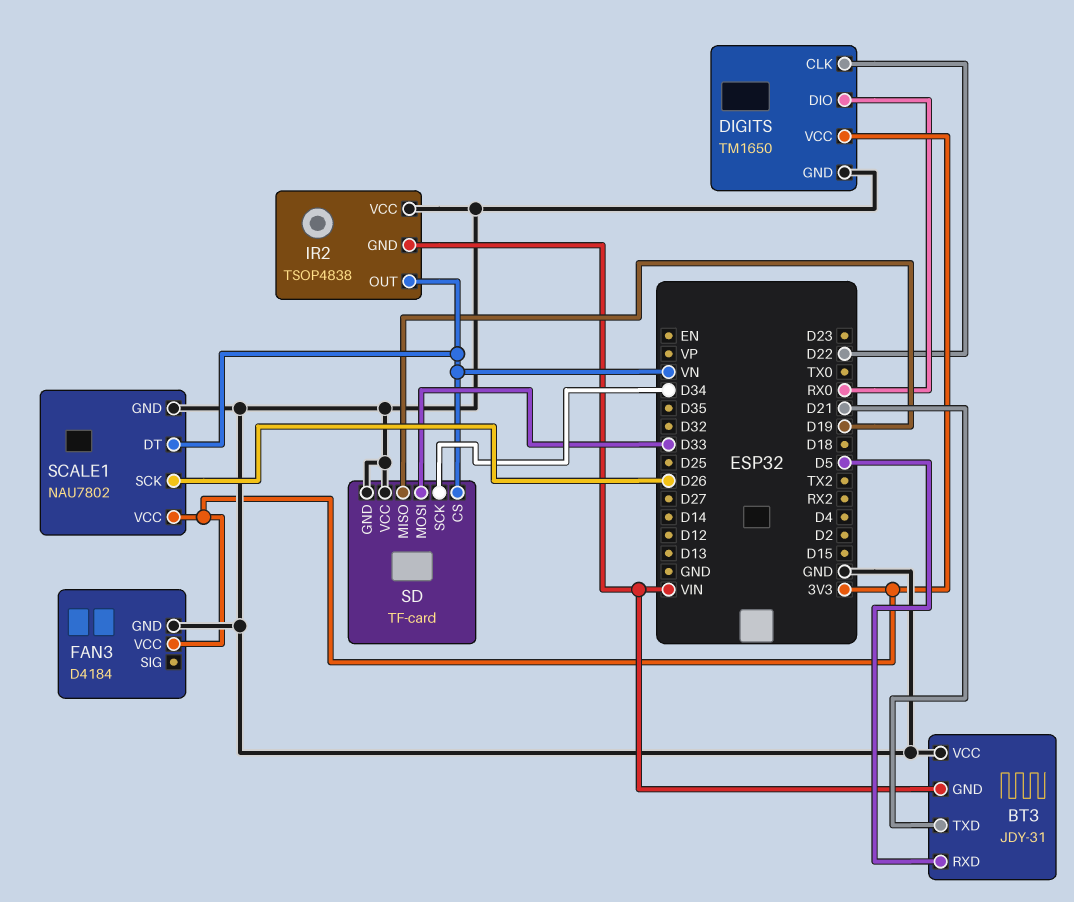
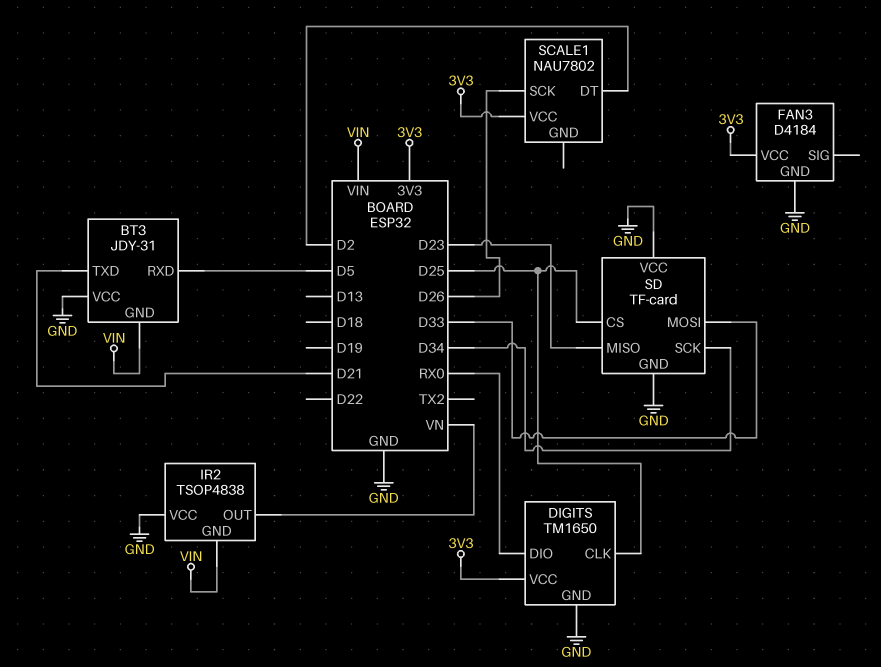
DIGITS pin CLK: D22 -> D25
SCALE1 pin DT: VN -> D2
SCALE1 pin GND: GND -> none
SD pin CS: VN -> D25
SD pin MISO: D19 -> D23

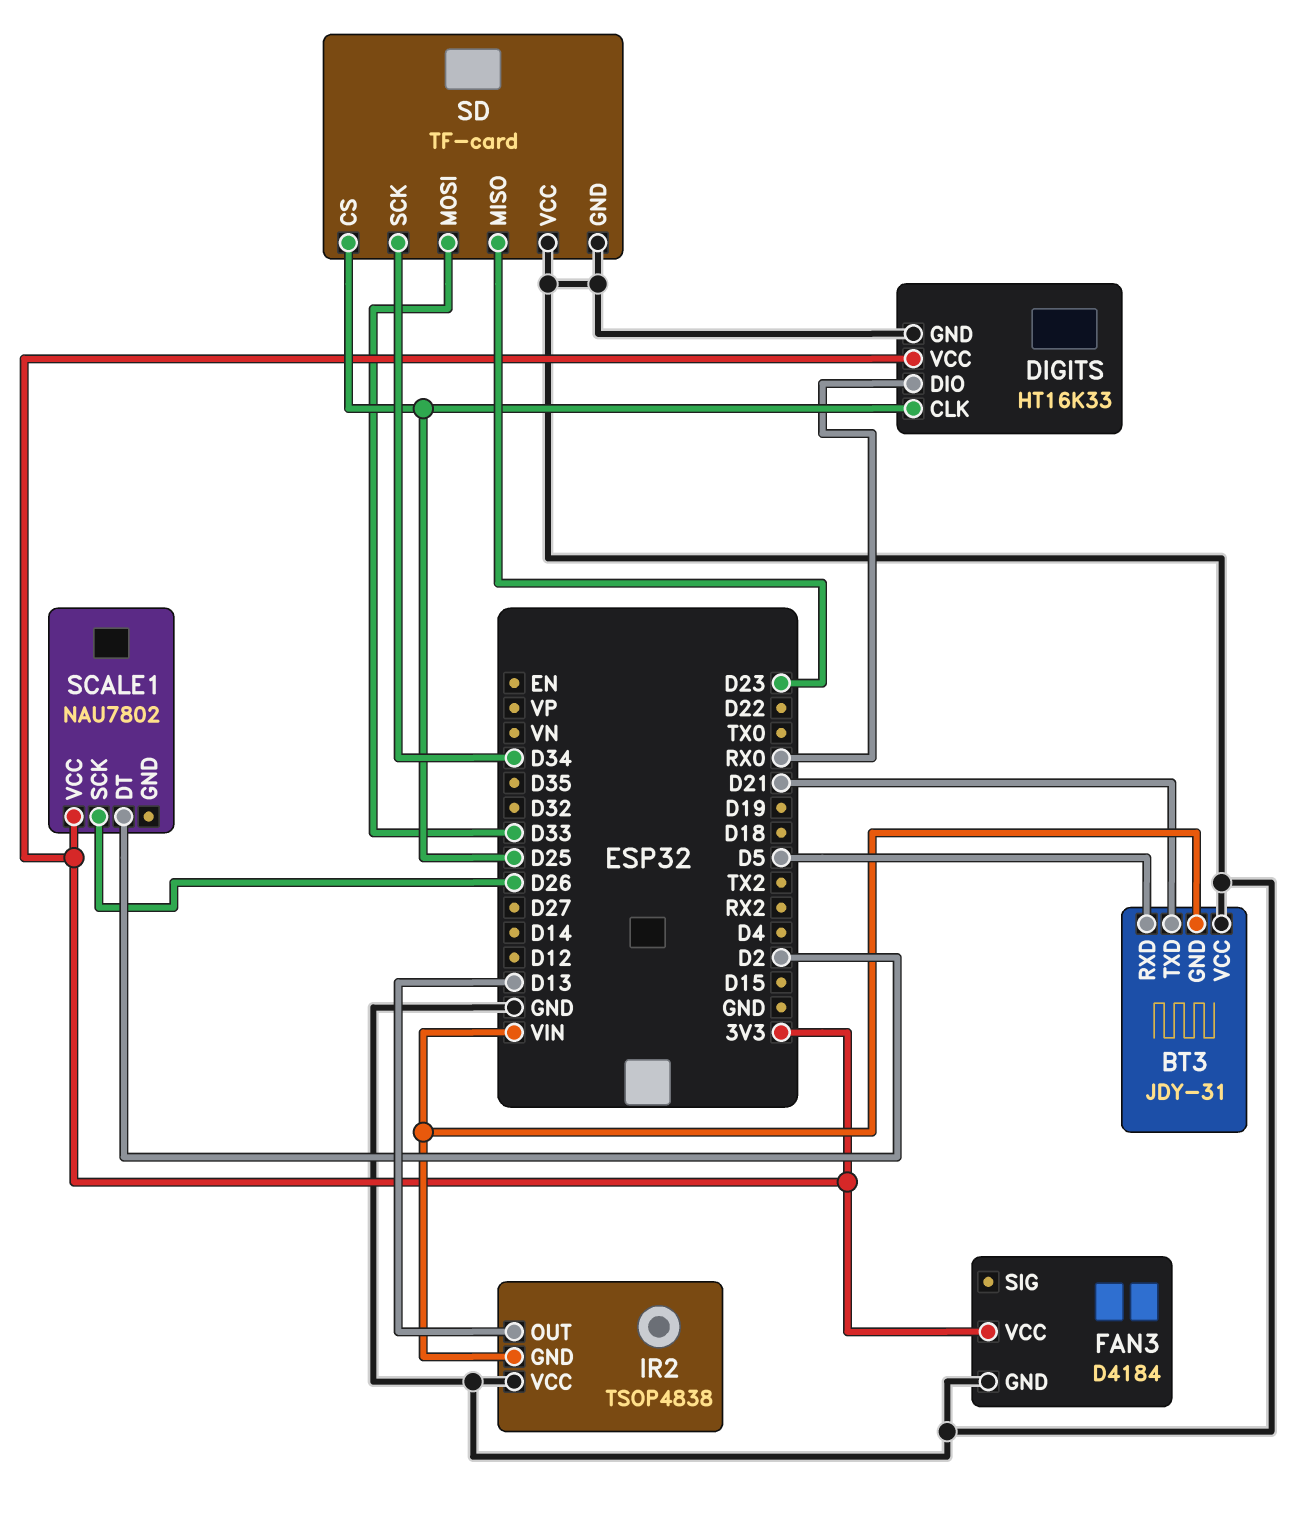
DIGITS: TM1650 -> HT16K33
IR2 pin OUT: VN -> D13

